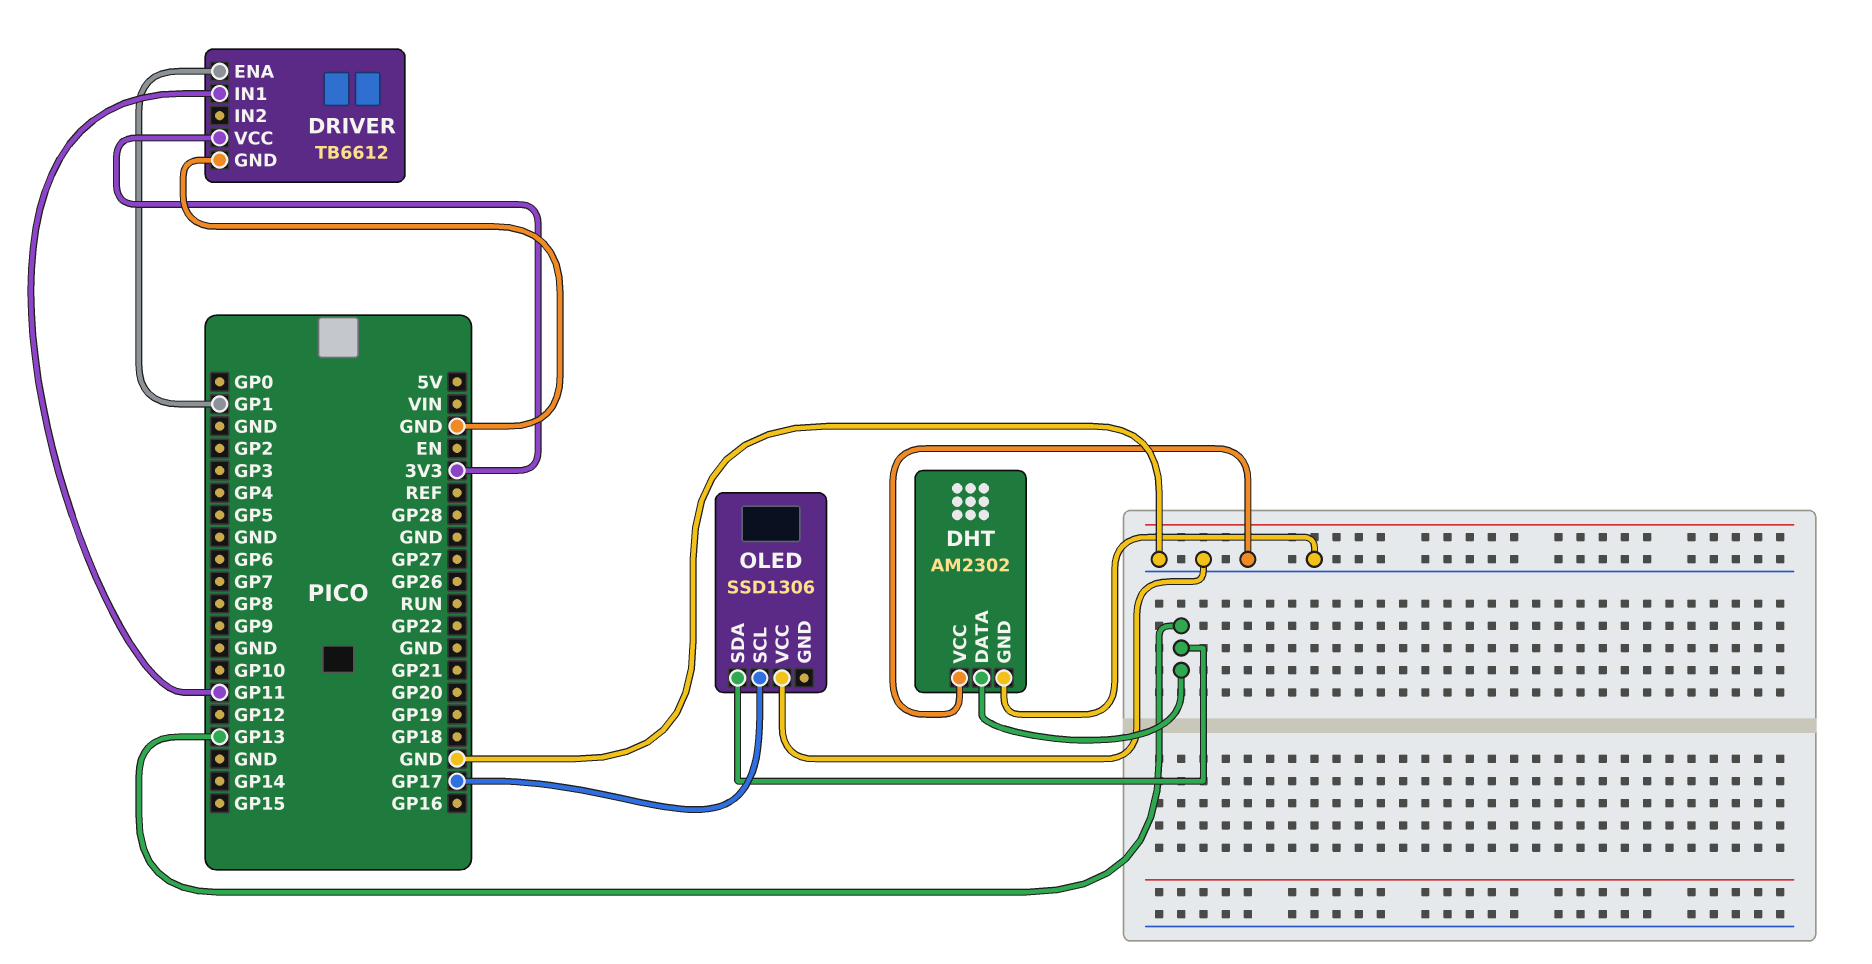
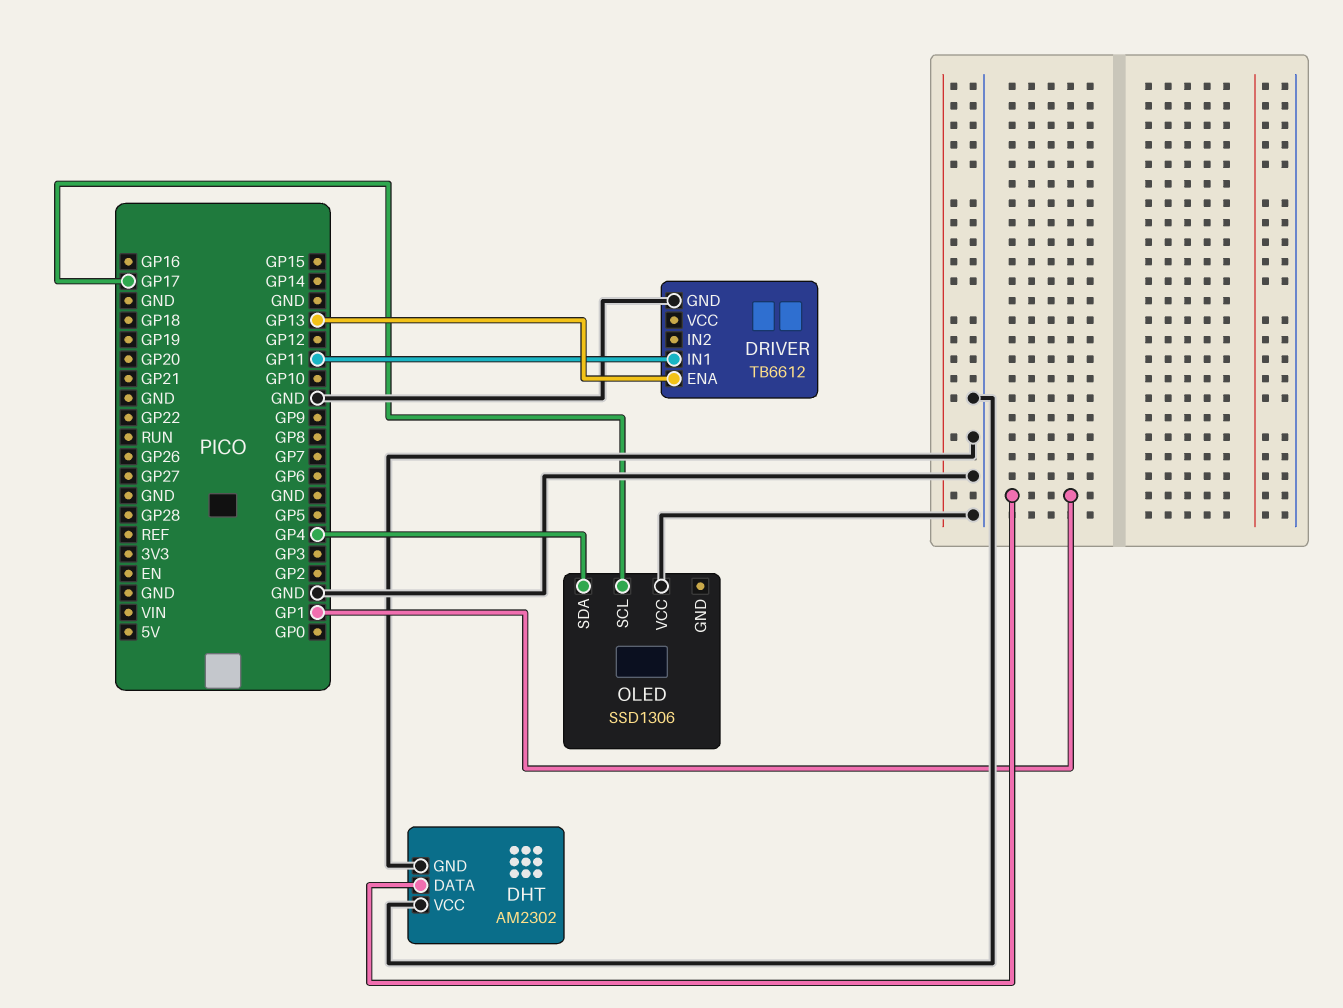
DHT pin DATA: GP13 -> GP1
DRIVER pin ENA: GP1 -> GP13
DRIVER pin VCC: 3V3 -> none
OLED pin SDA: GP13 -> GP4

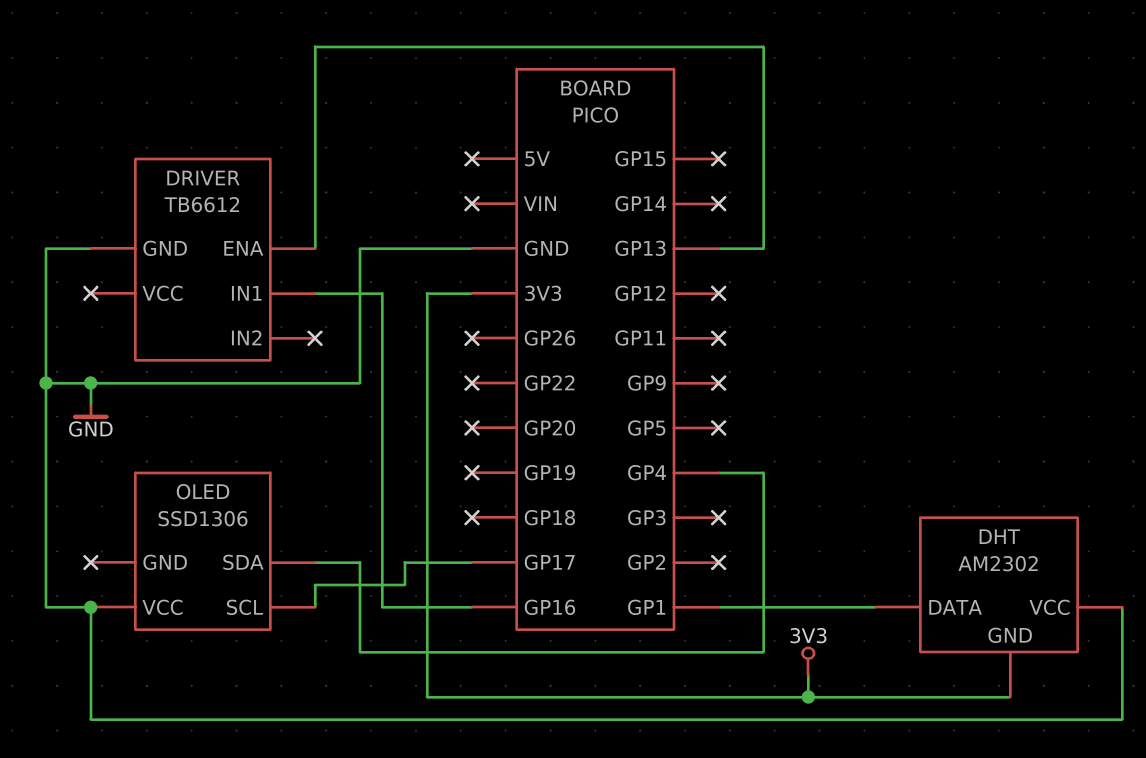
DHT pin GND: GND -> 3V3
DRIVER pin IN1: GP11 -> GP16

